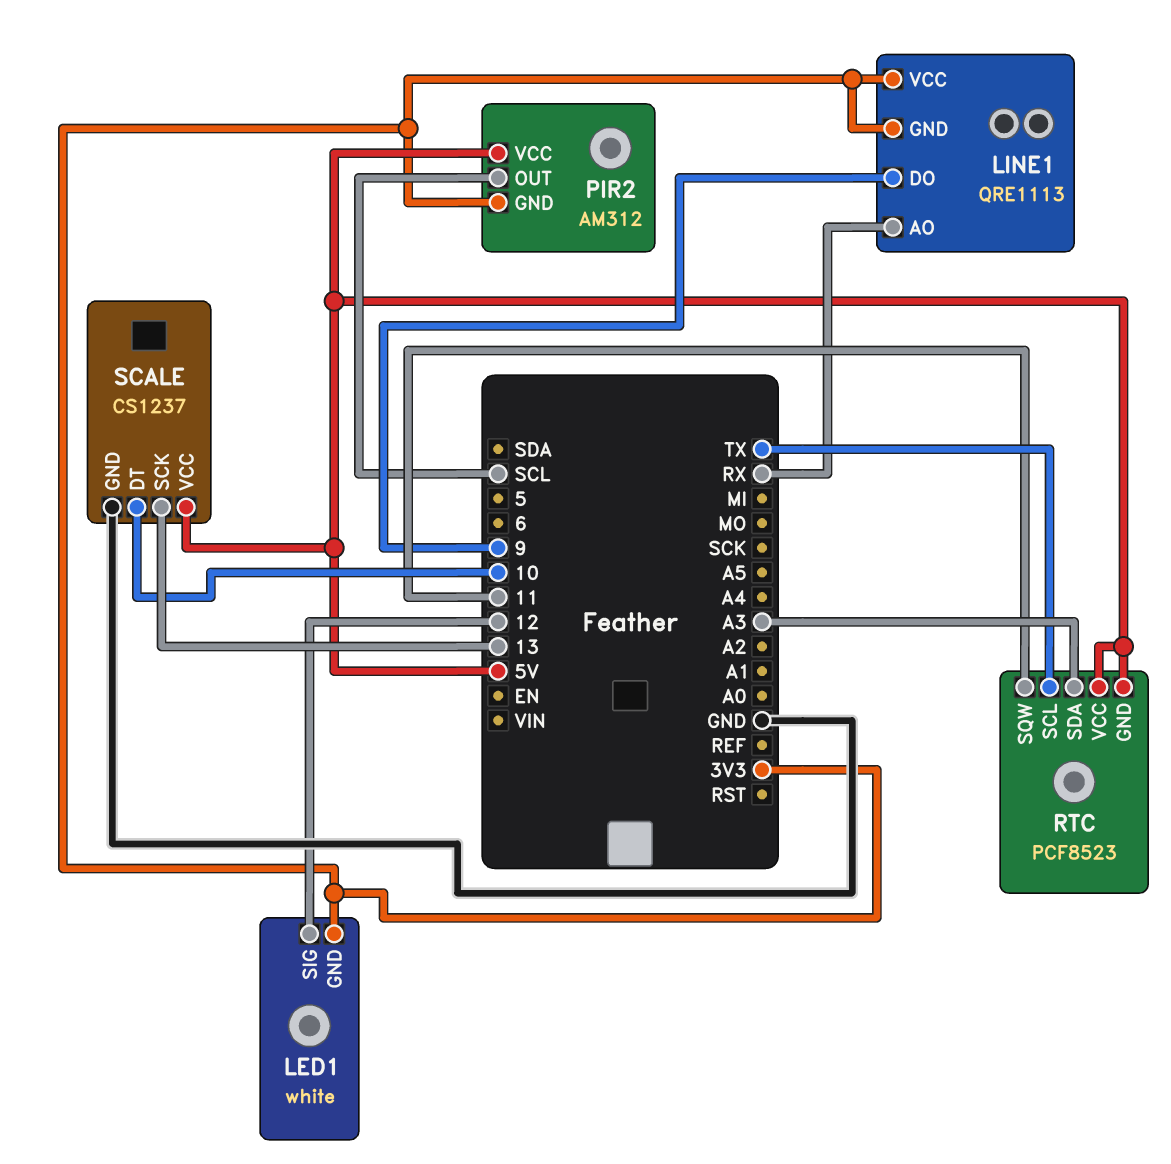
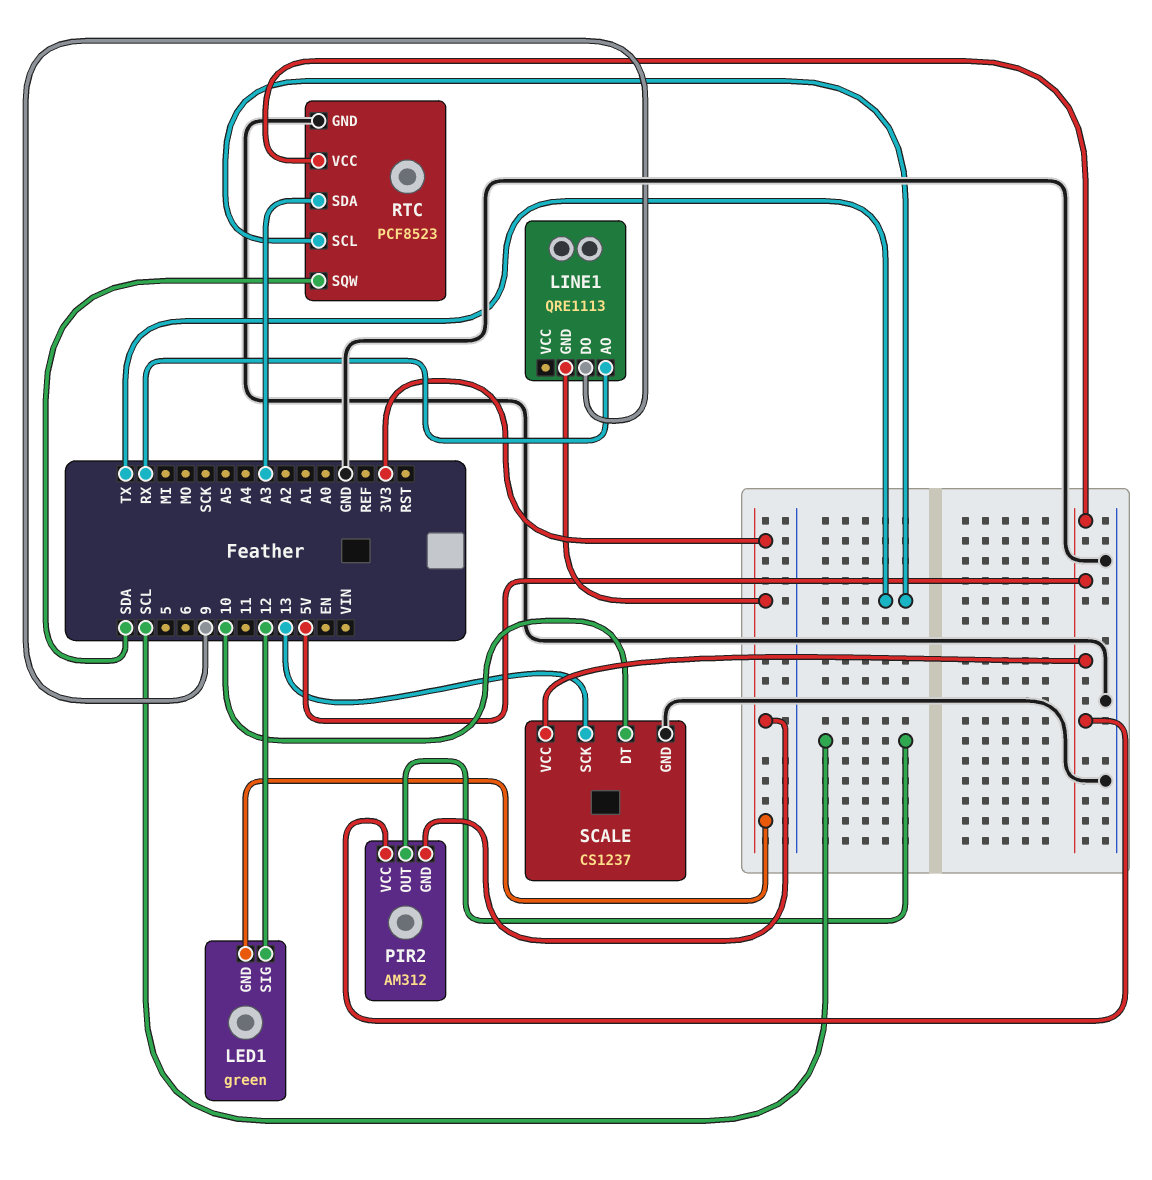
LED1: white -> green
LINE1 pin VCC: 3V3 -> none
RTC pin GND: 5V -> GND
RTC pin SQW: 11 -> SDA

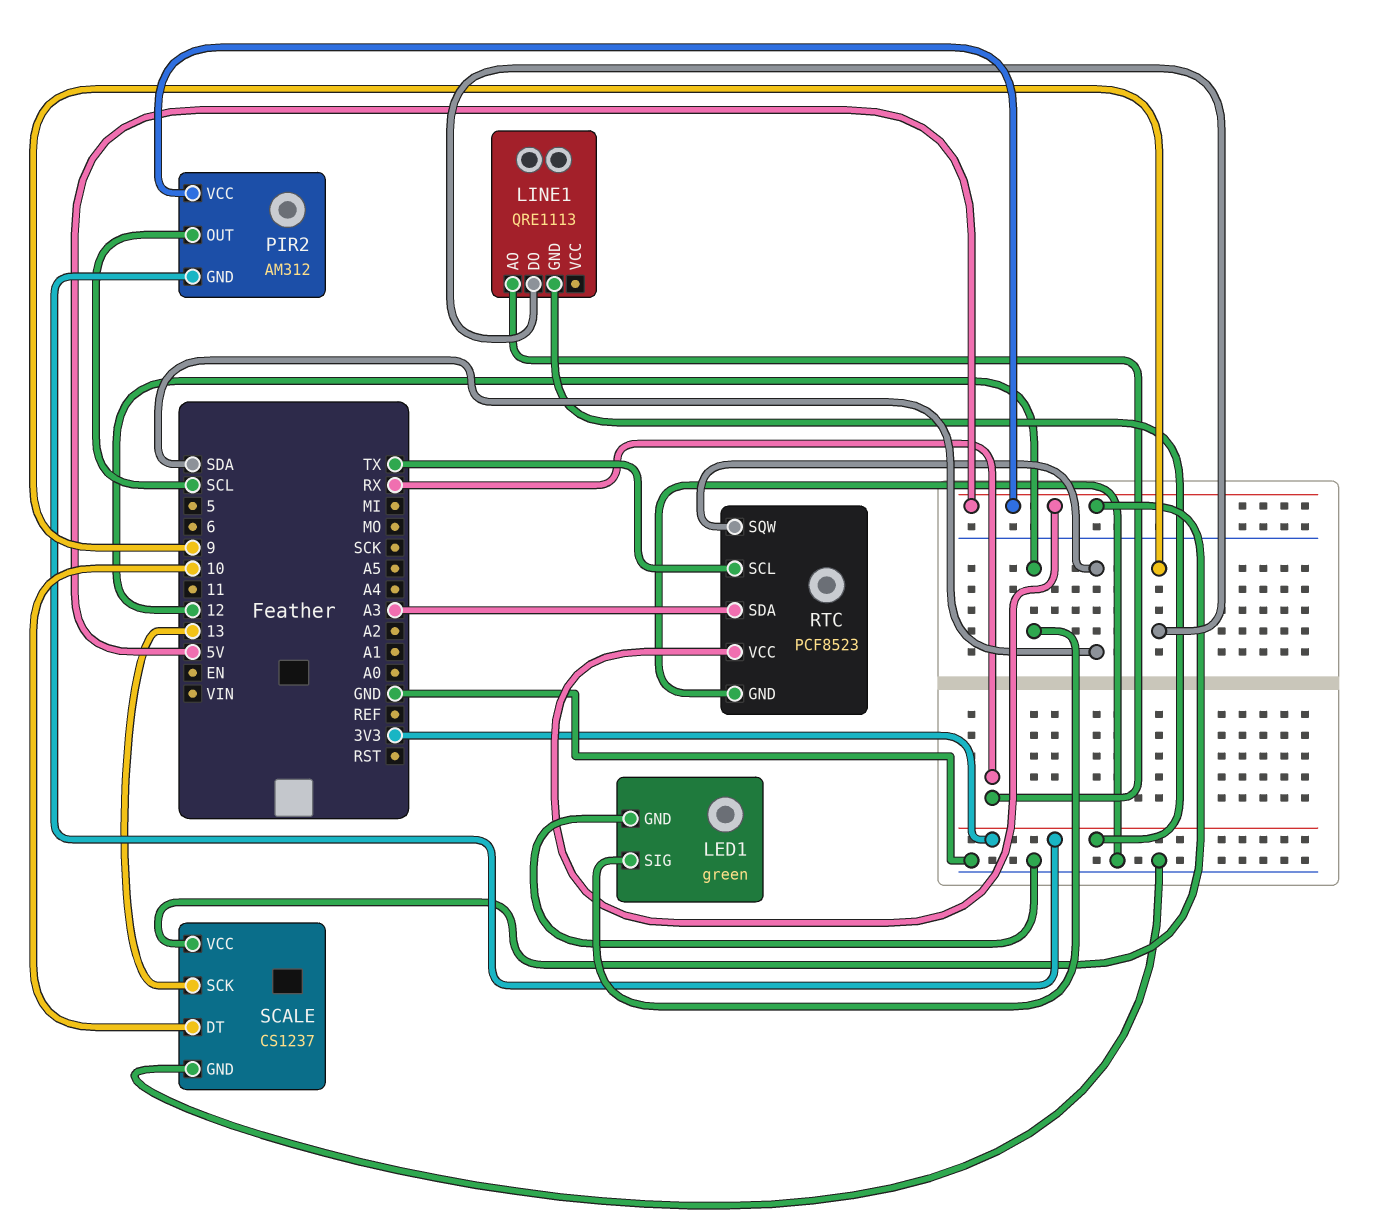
LED1 pin GND: 3V3 -> GND

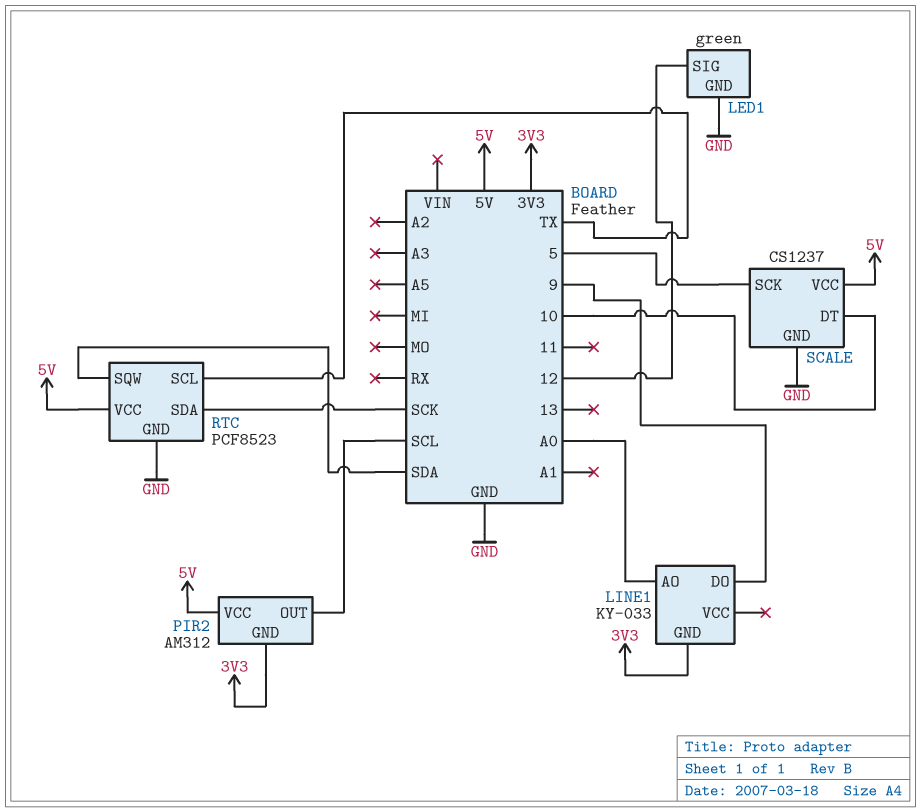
LINE1: QRE1113 -> KY-033
LINE1 pin AO: RX -> A0
RTC pin SDA: A3 -> SCK
SCALE pin SCK: 13 -> 5

